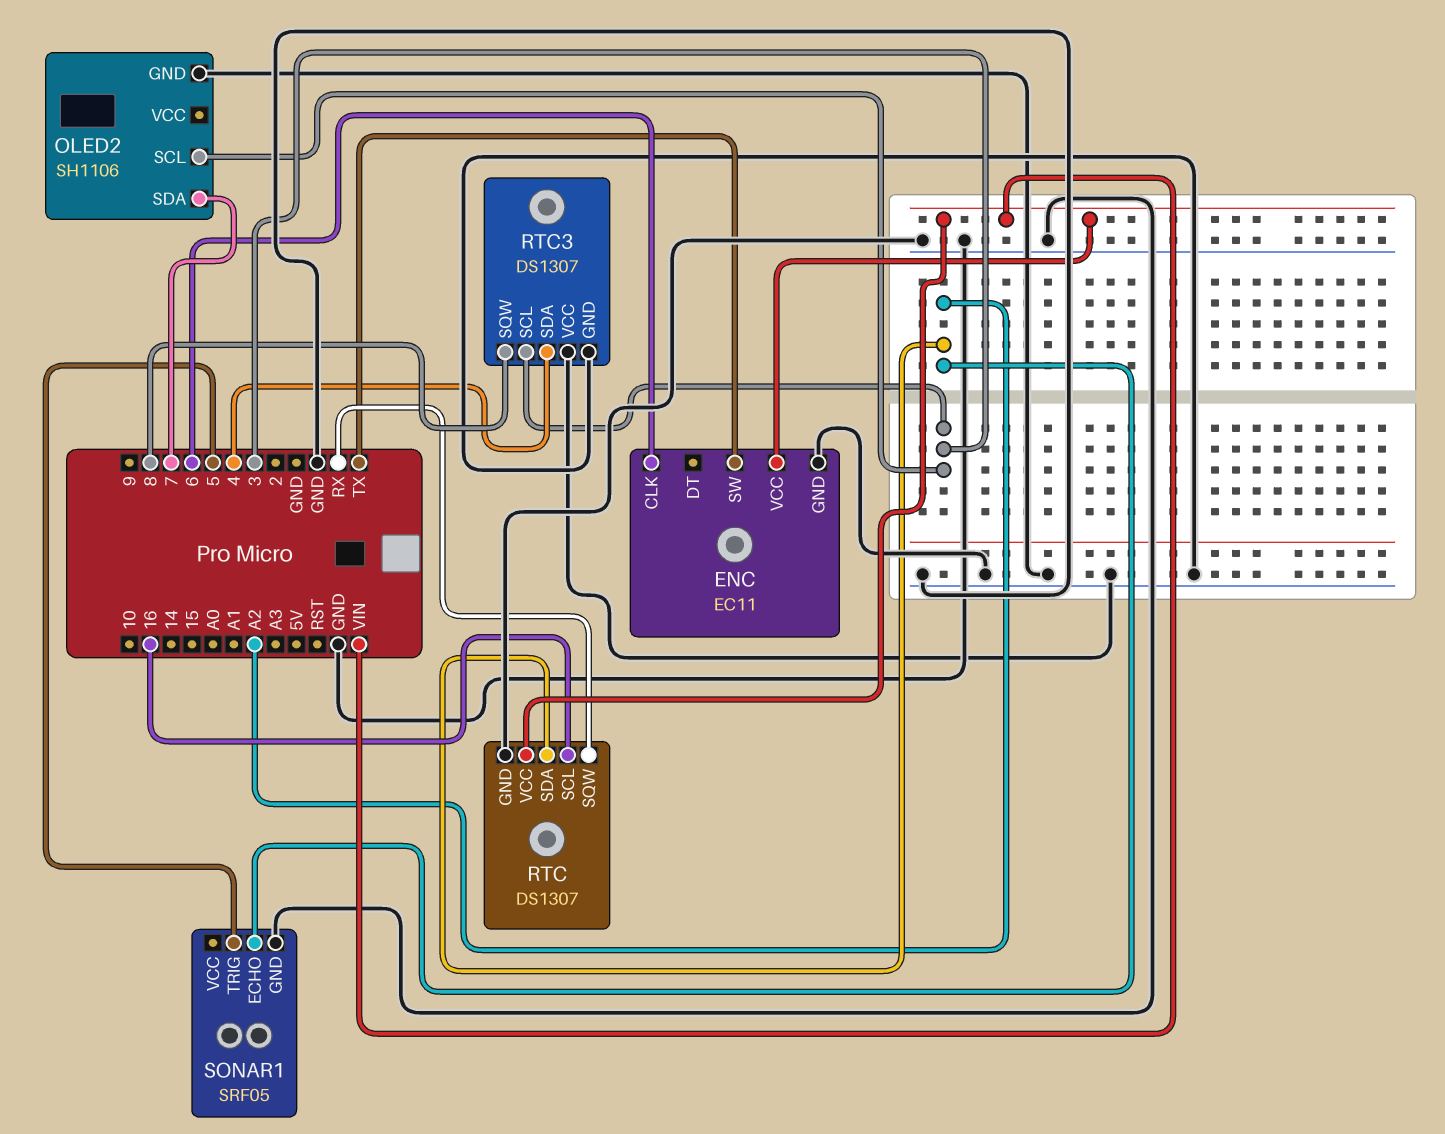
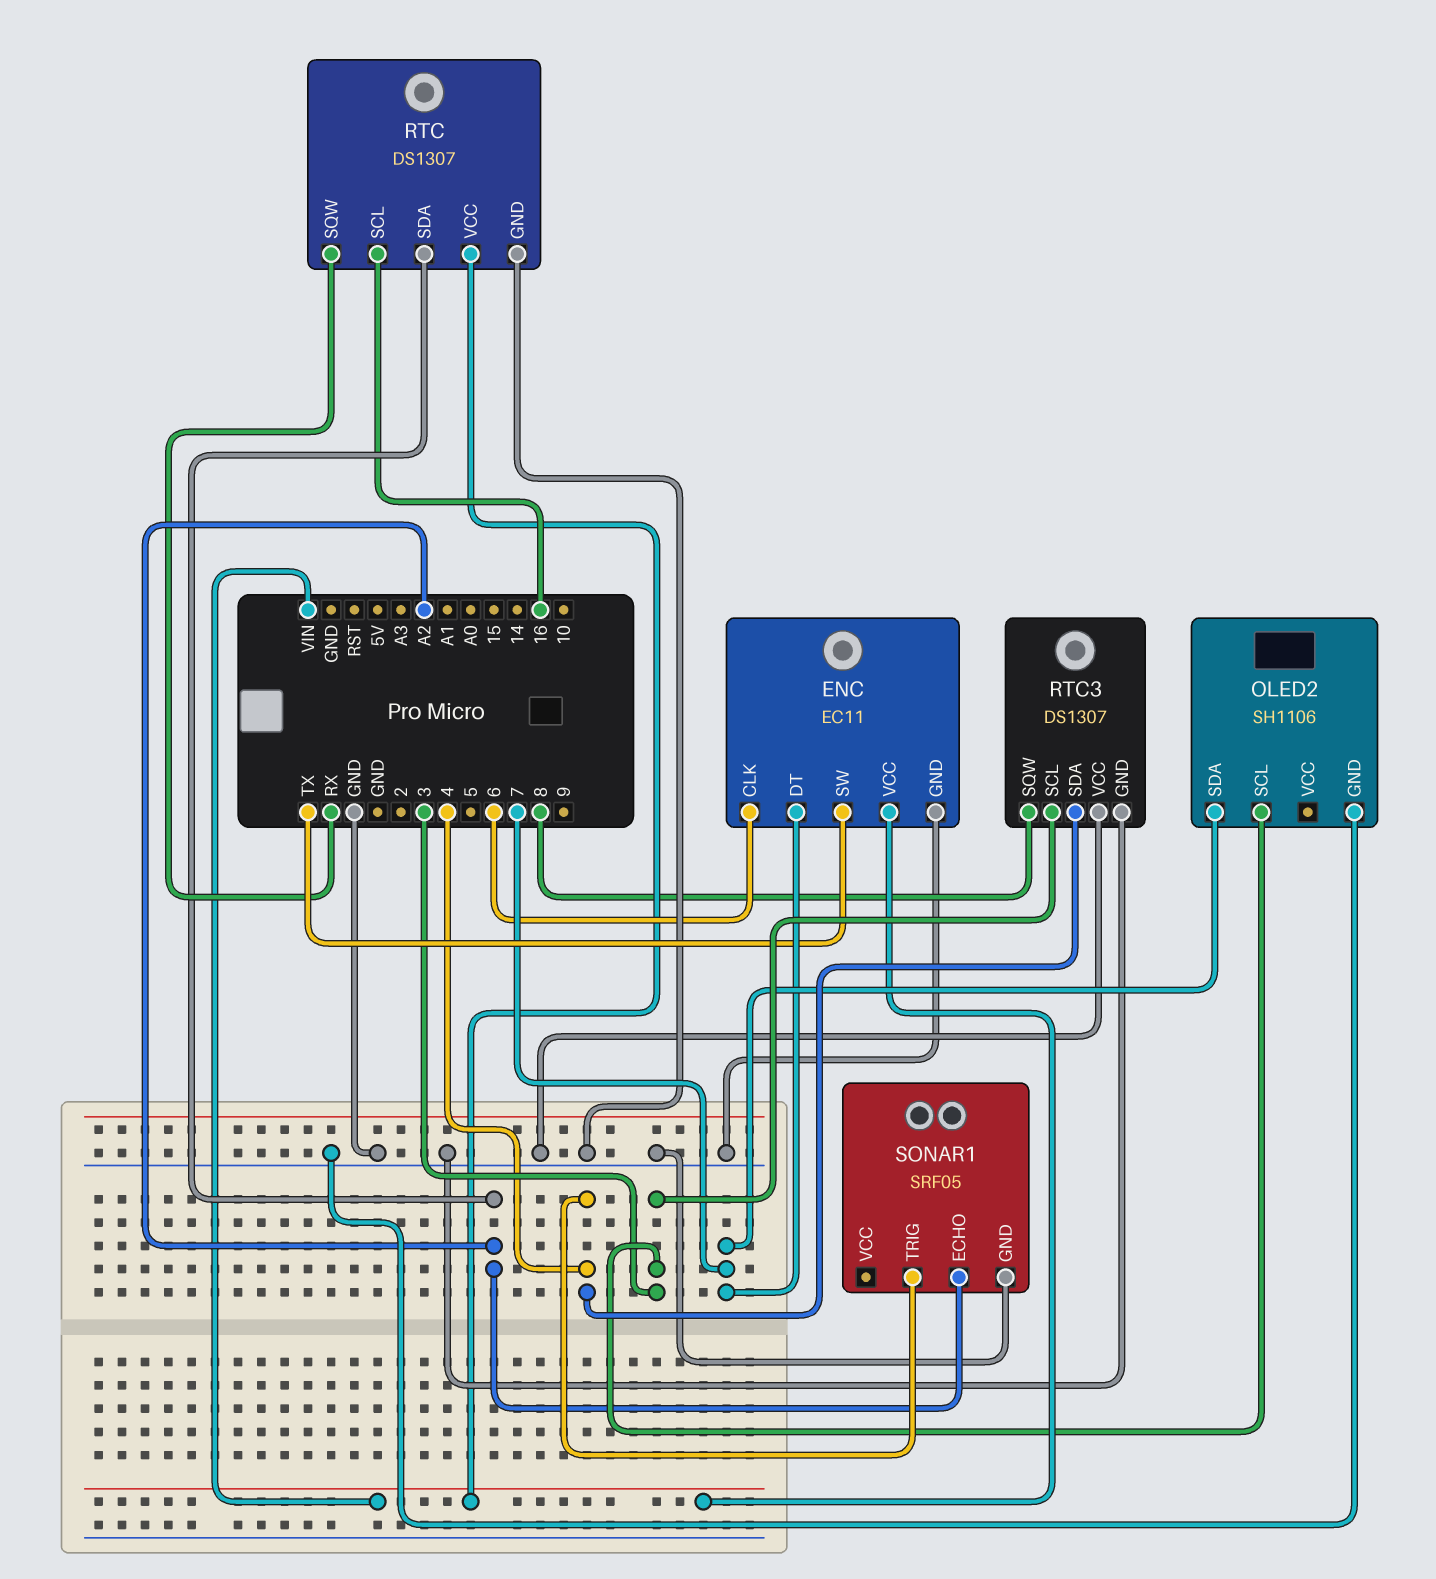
ENC pin DT: none -> 7
SONAR1 pin TRIG: 5 -> 4

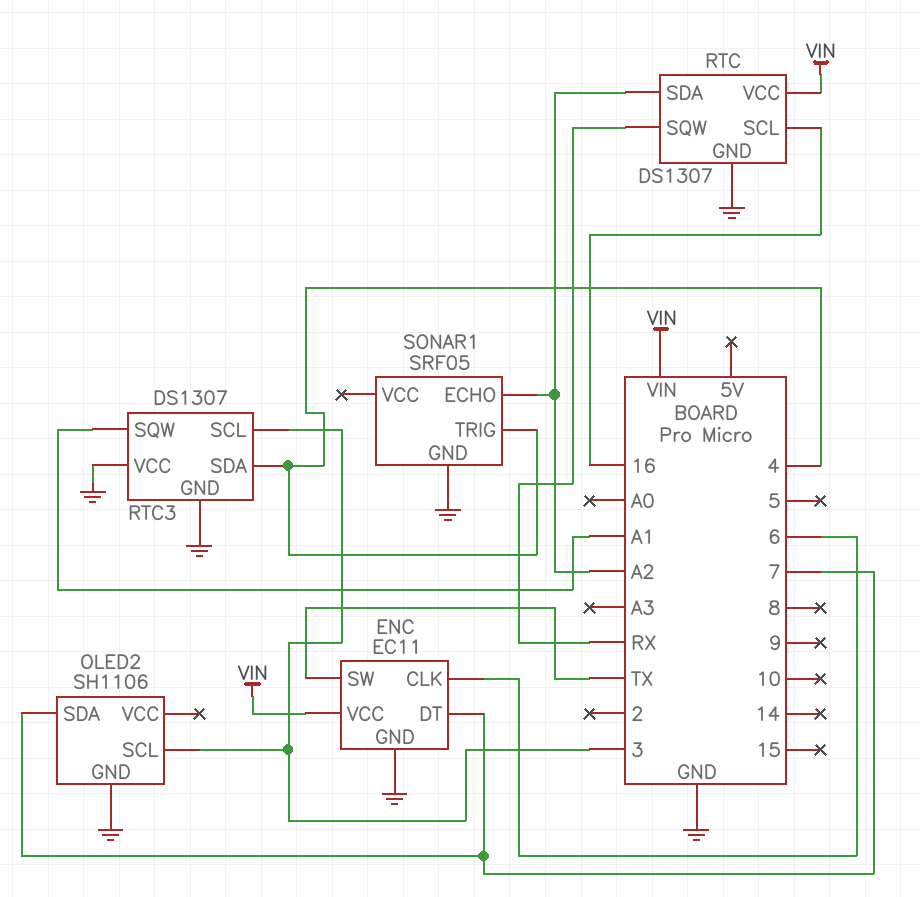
RTC3 pin SQW: 8 -> A1

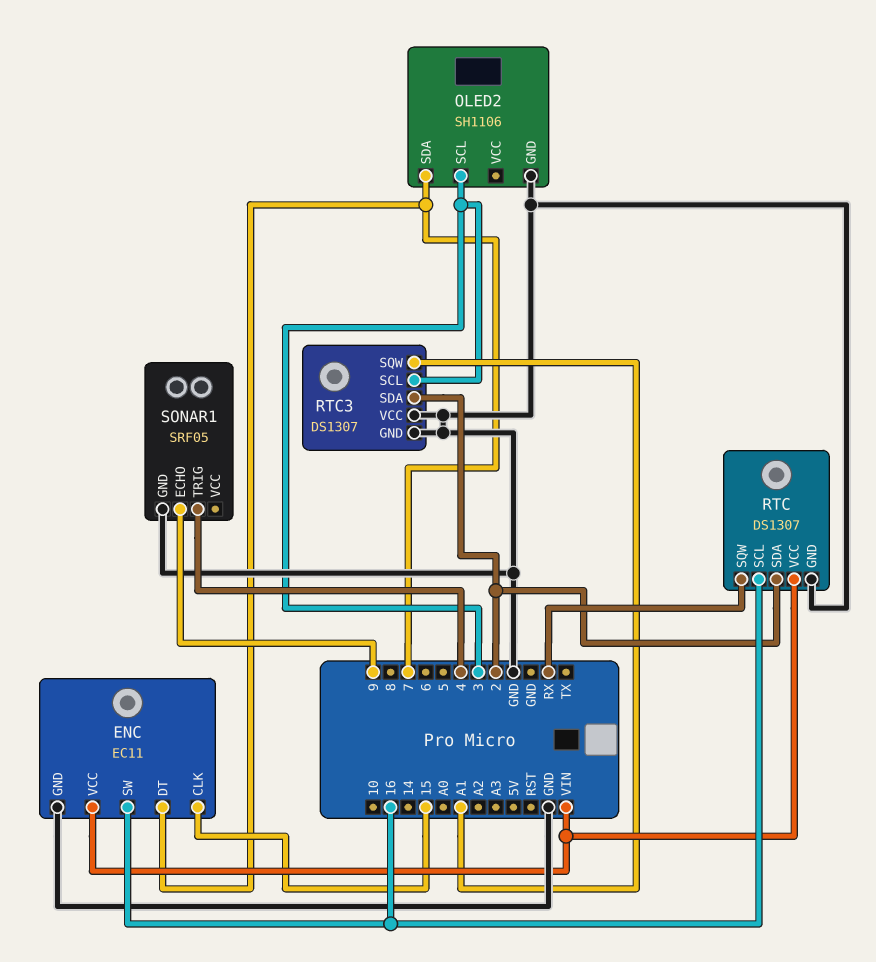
ENC pin CLK: 6 -> 15
ENC pin SW: TX -> 16
RTC pin SDA: A2 -> 2
RTC3 pin SDA: 4 -> 2
SONAR1 pin ECHO: A2 -> 9

